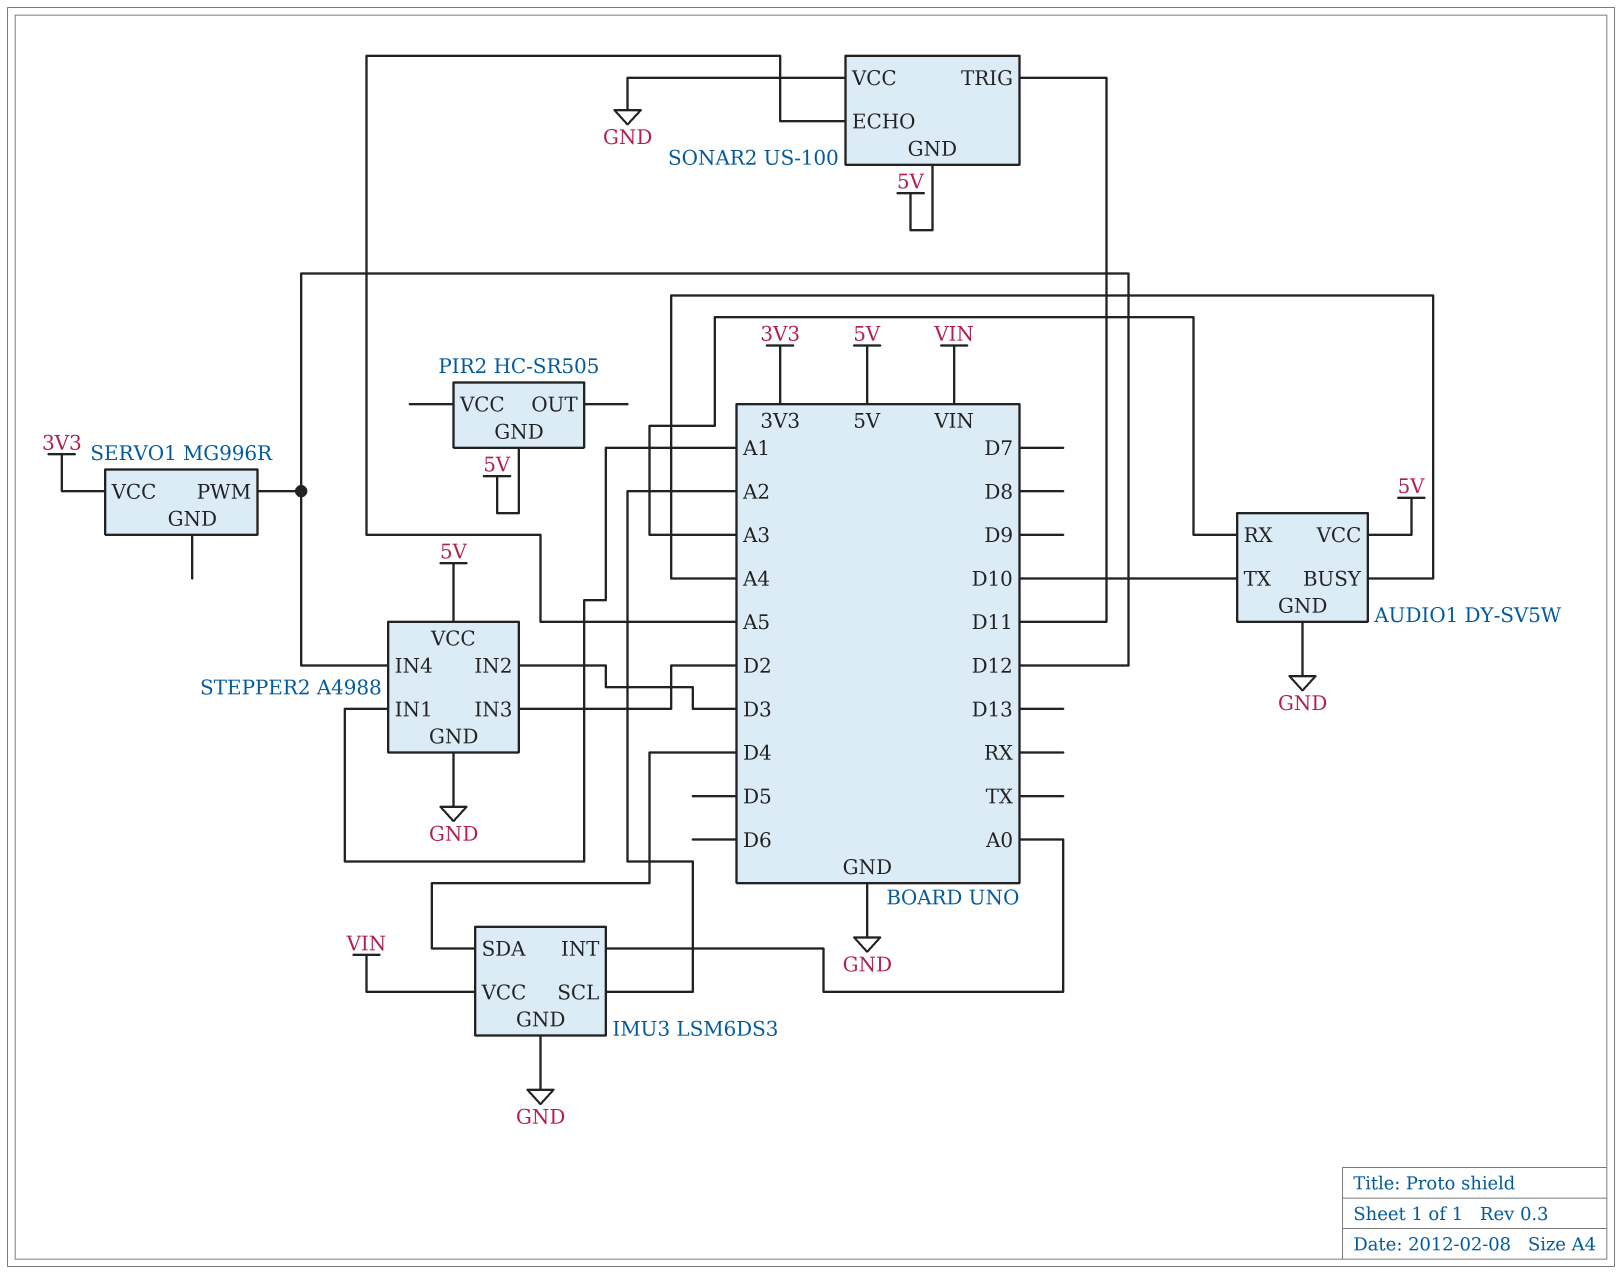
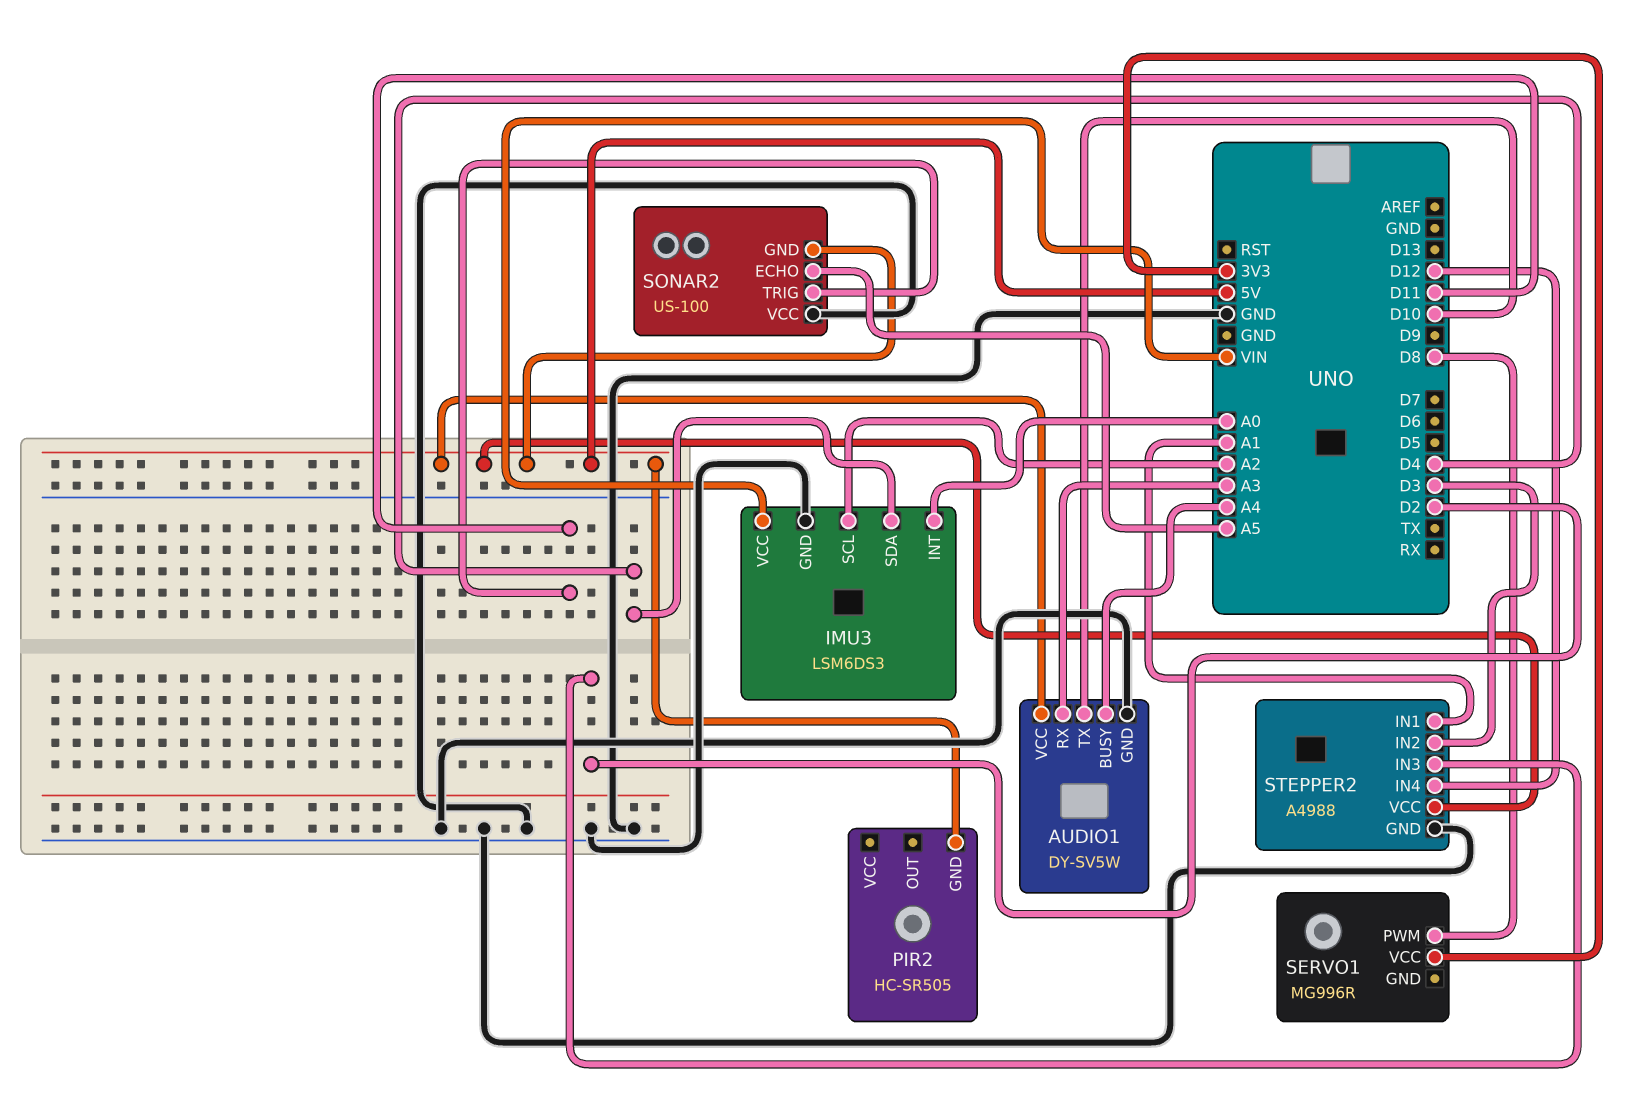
SERVO1 pin PWM: D12 -> D8

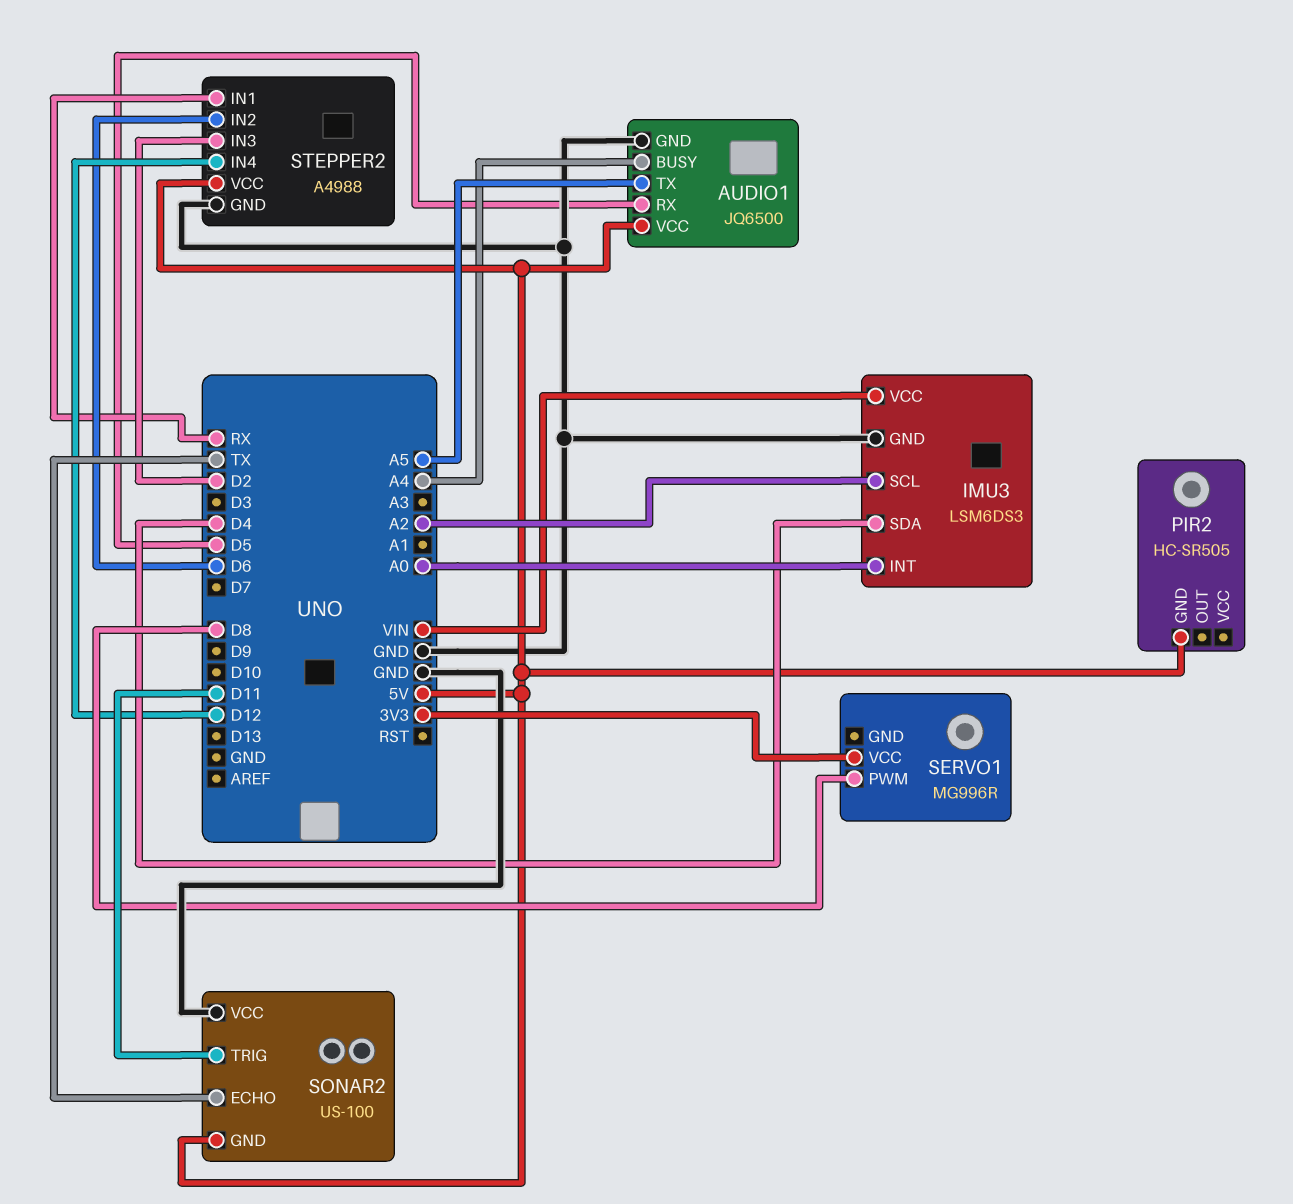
AUDIO1: DY-SV5W -> JQ6500
AUDIO1 pin RX: A3 -> D5
AUDIO1 pin TX: D10 -> A5
SONAR2 pin ECHO: A5 -> TX
STEPPER2 pin IN1: A1 -> RX
STEPPER2 pin IN2: D3 -> D6

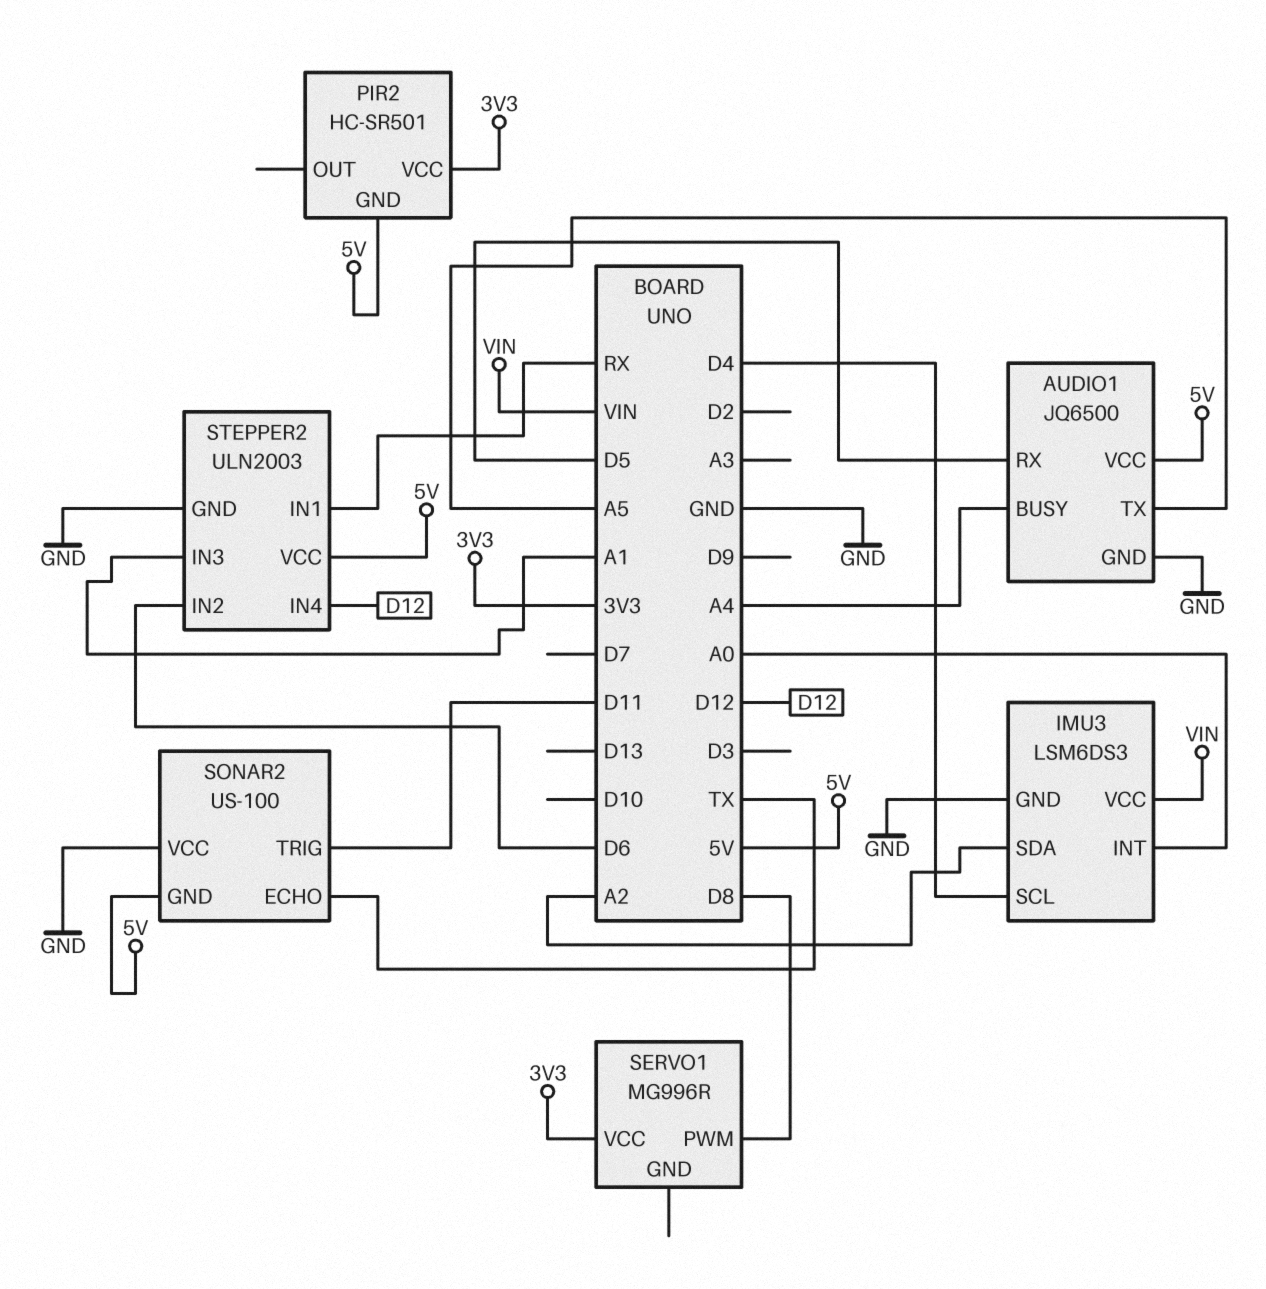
IMU3 pin SCL: A2 -> D4
IMU3 pin SDA: D4 -> A2
PIR2: HC-SR505 -> HC-SR501
PIR2 pin VCC: none -> 3V3
STEPPER2: A4988 -> ULN2003
STEPPER2 pin IN3: D2 -> A1

